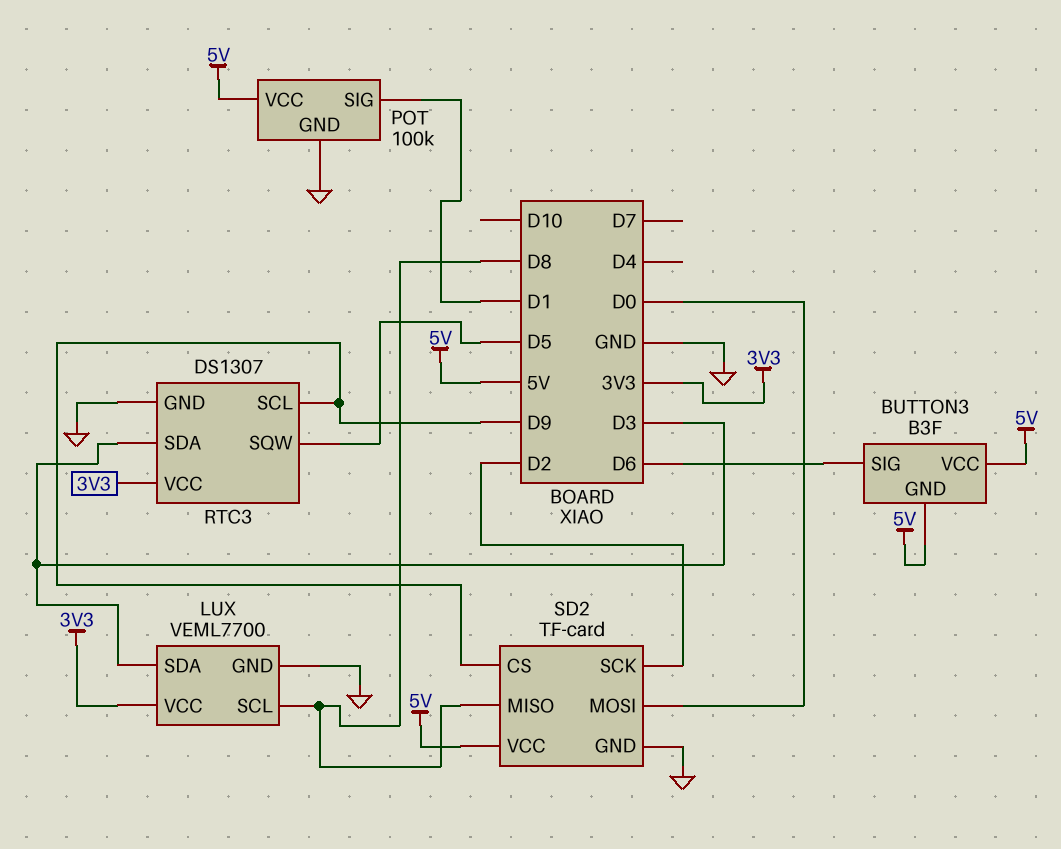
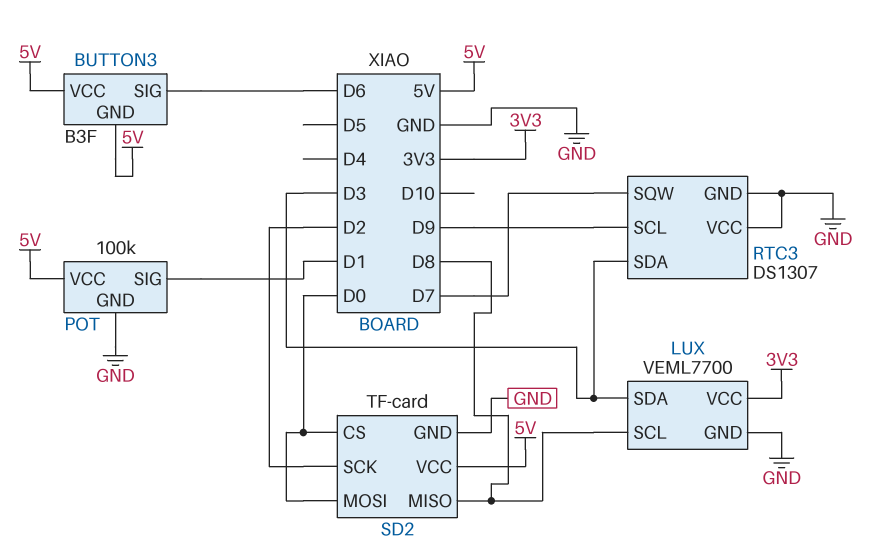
RTC3 pin SQW: D5 -> D7
RTC3 pin VCC: 3V3 -> GND
SD2 pin CS: D9 -> D0

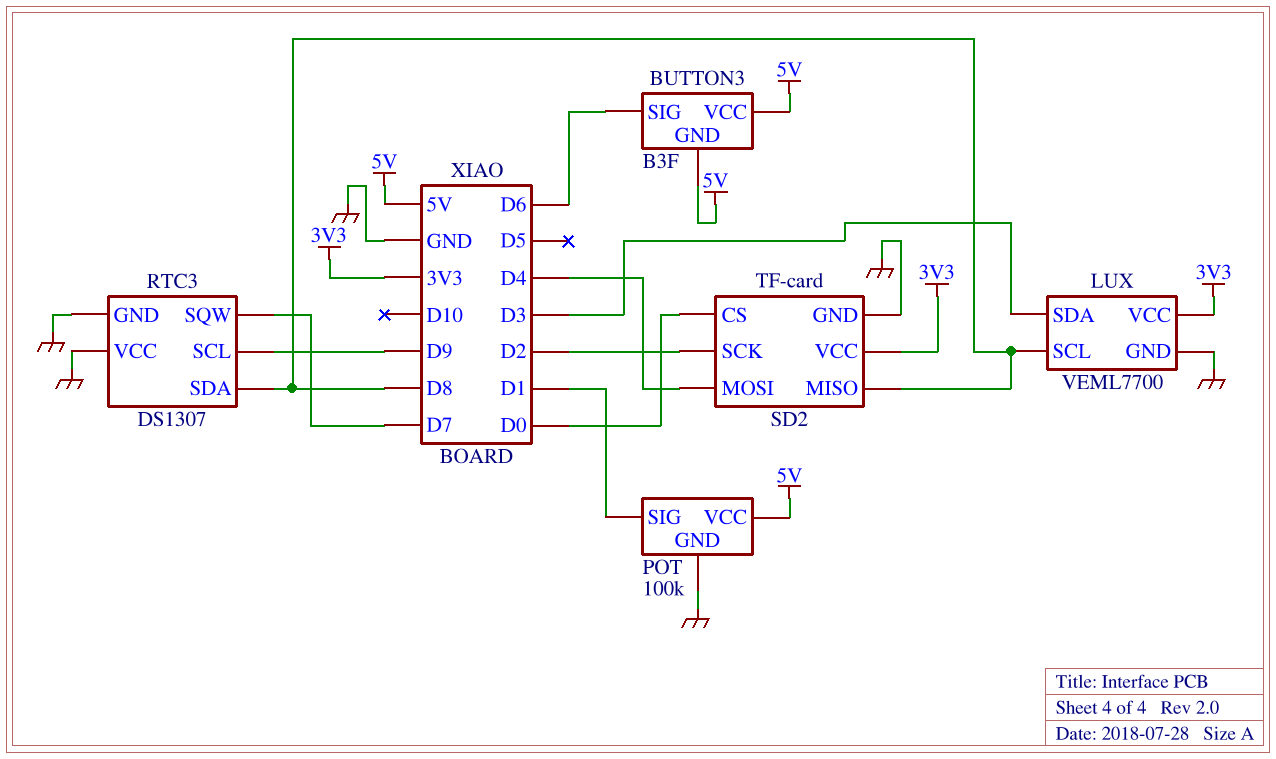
RTC3 pin SDA: D3 -> D8
SD2 pin MOSI: D0 -> D4
SD2 pin VCC: 5V -> 3V3

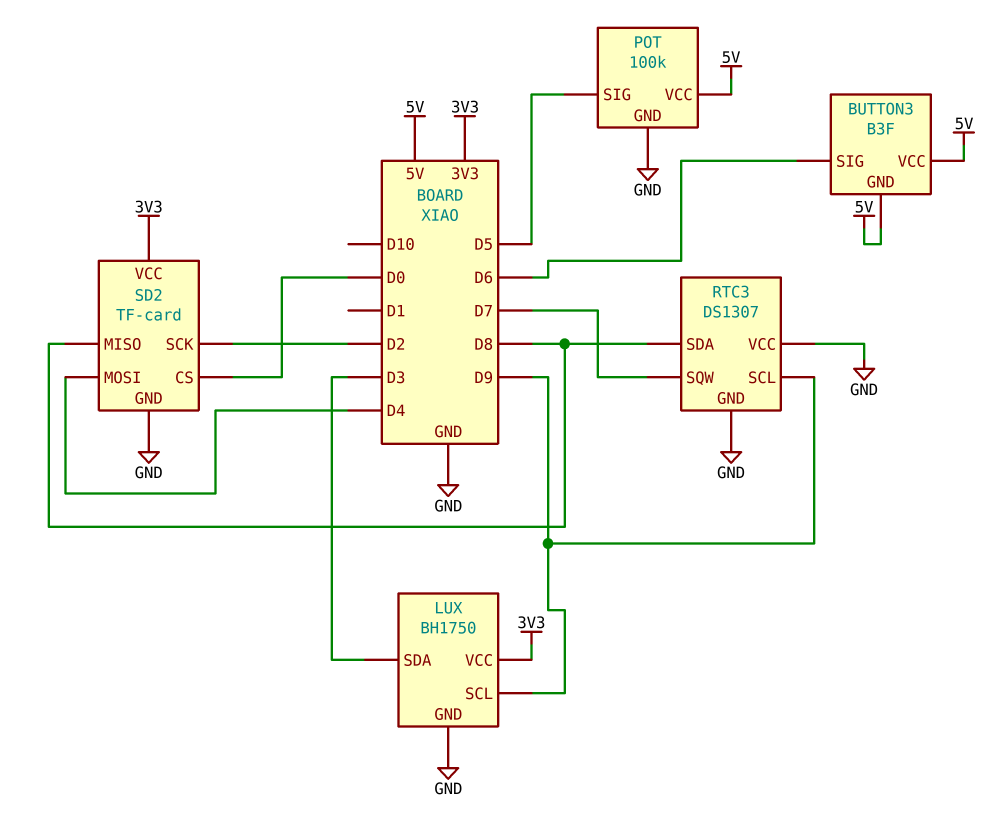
LUX: VEML7700 -> BH1750
LUX pin SCL: D8 -> D9
POT pin SIG: D1 -> D5

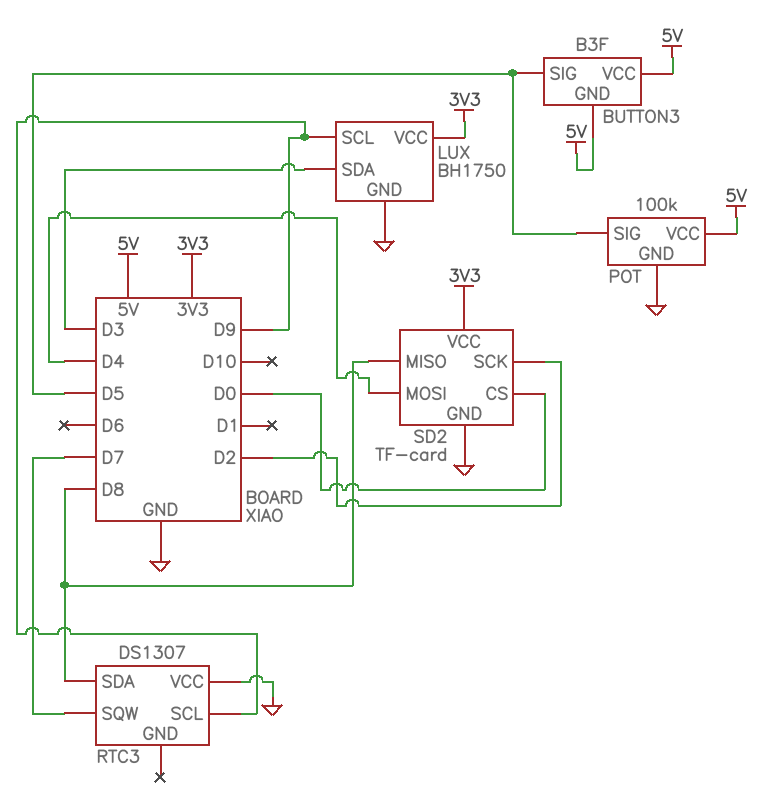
BUTTON3 pin SIG: D6 -> D5
RTC3 pin GND: GND -> none

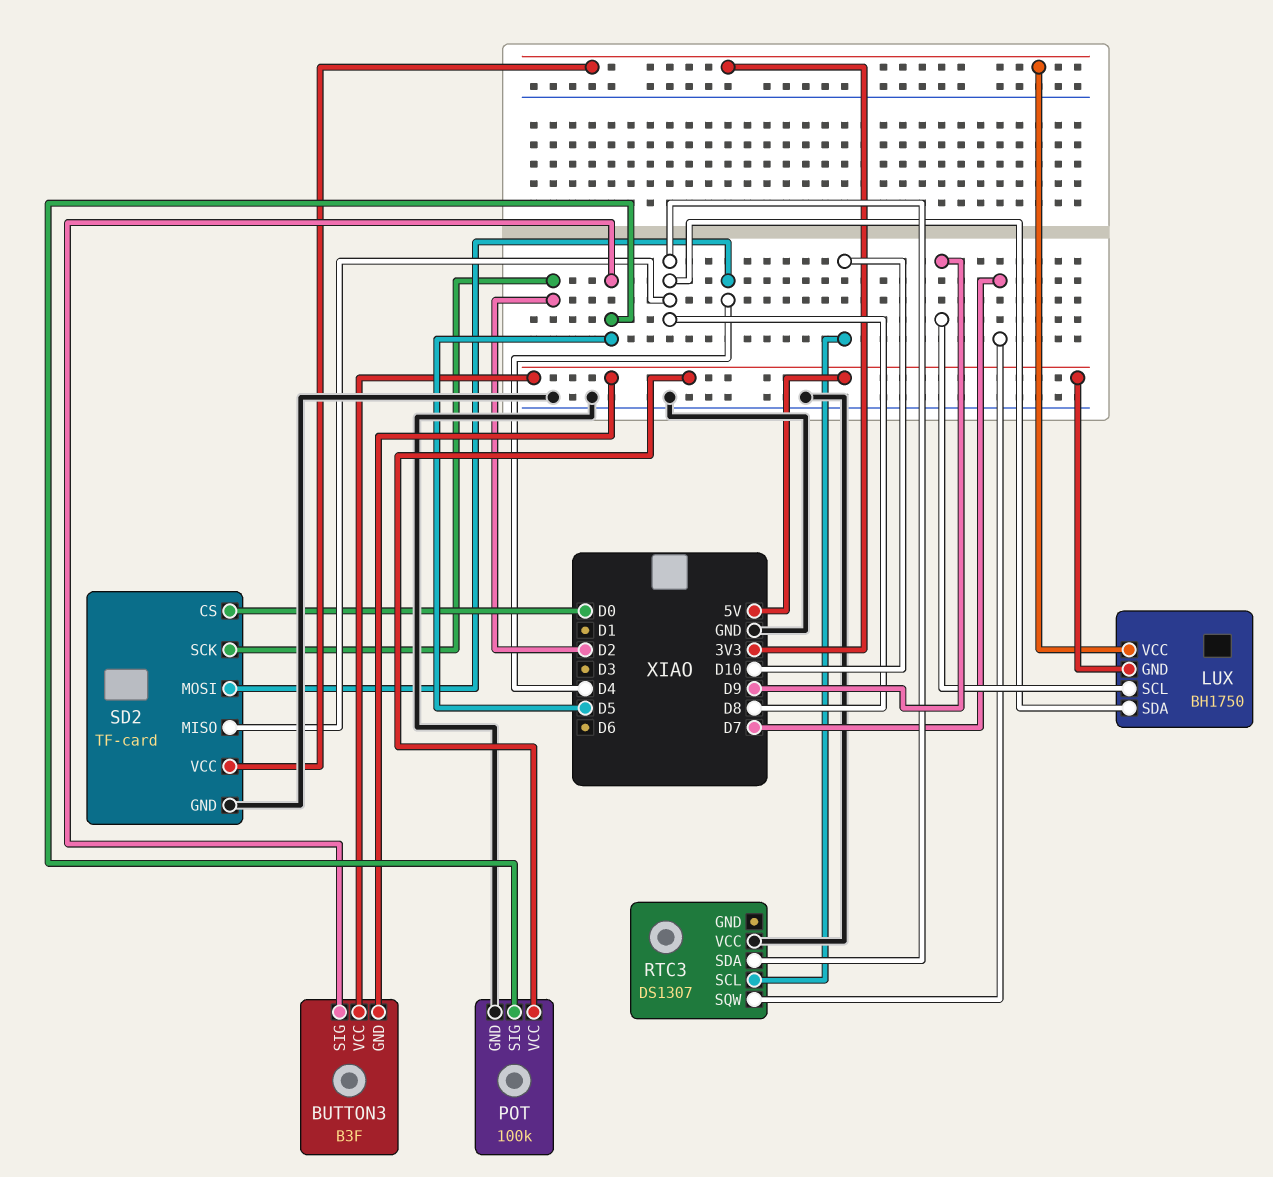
LUX pin GND: GND -> 5V
LUX pin SDA: D3 -> D8
RTC3 pin SCL: D9 -> D10

